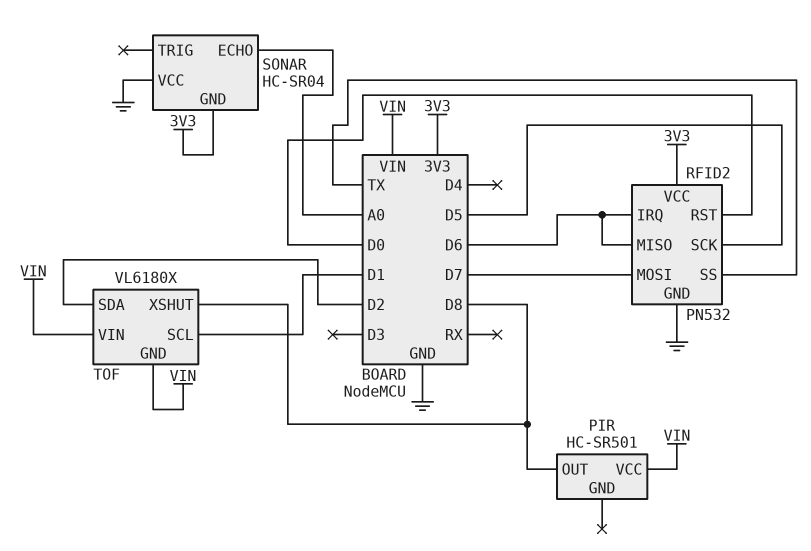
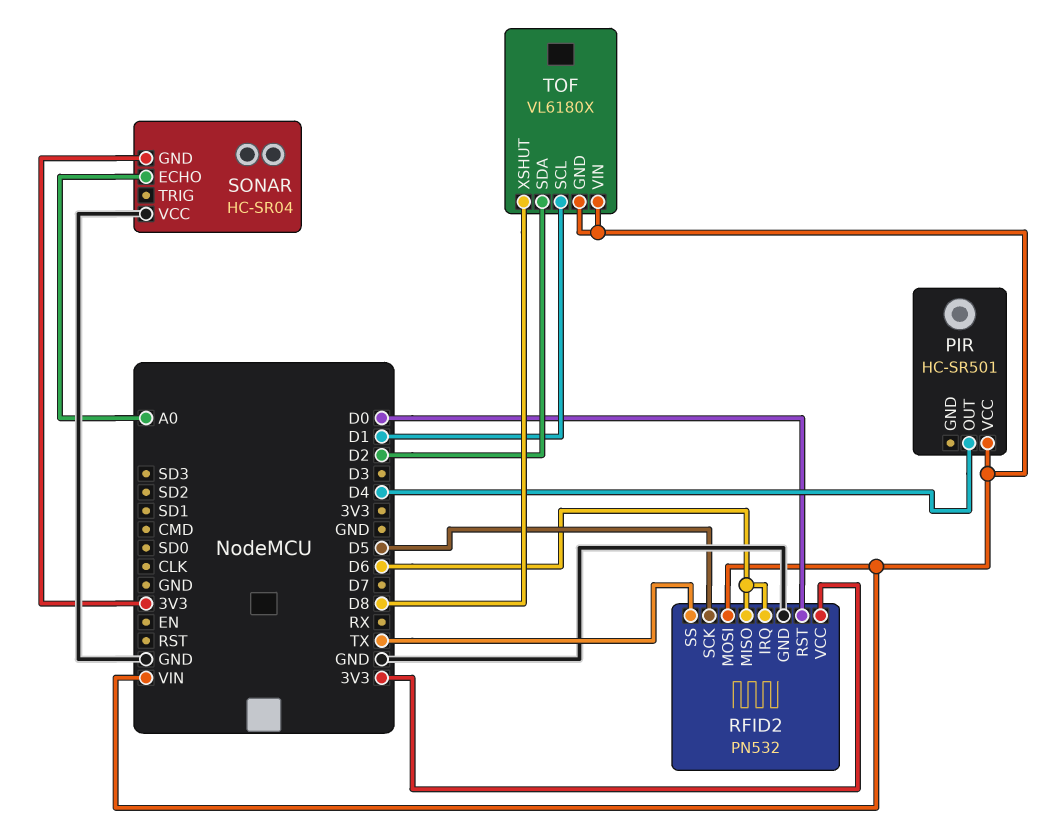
PIR pin OUT: D8 -> D4
RFID2 pin MOSI: D7 -> VIN

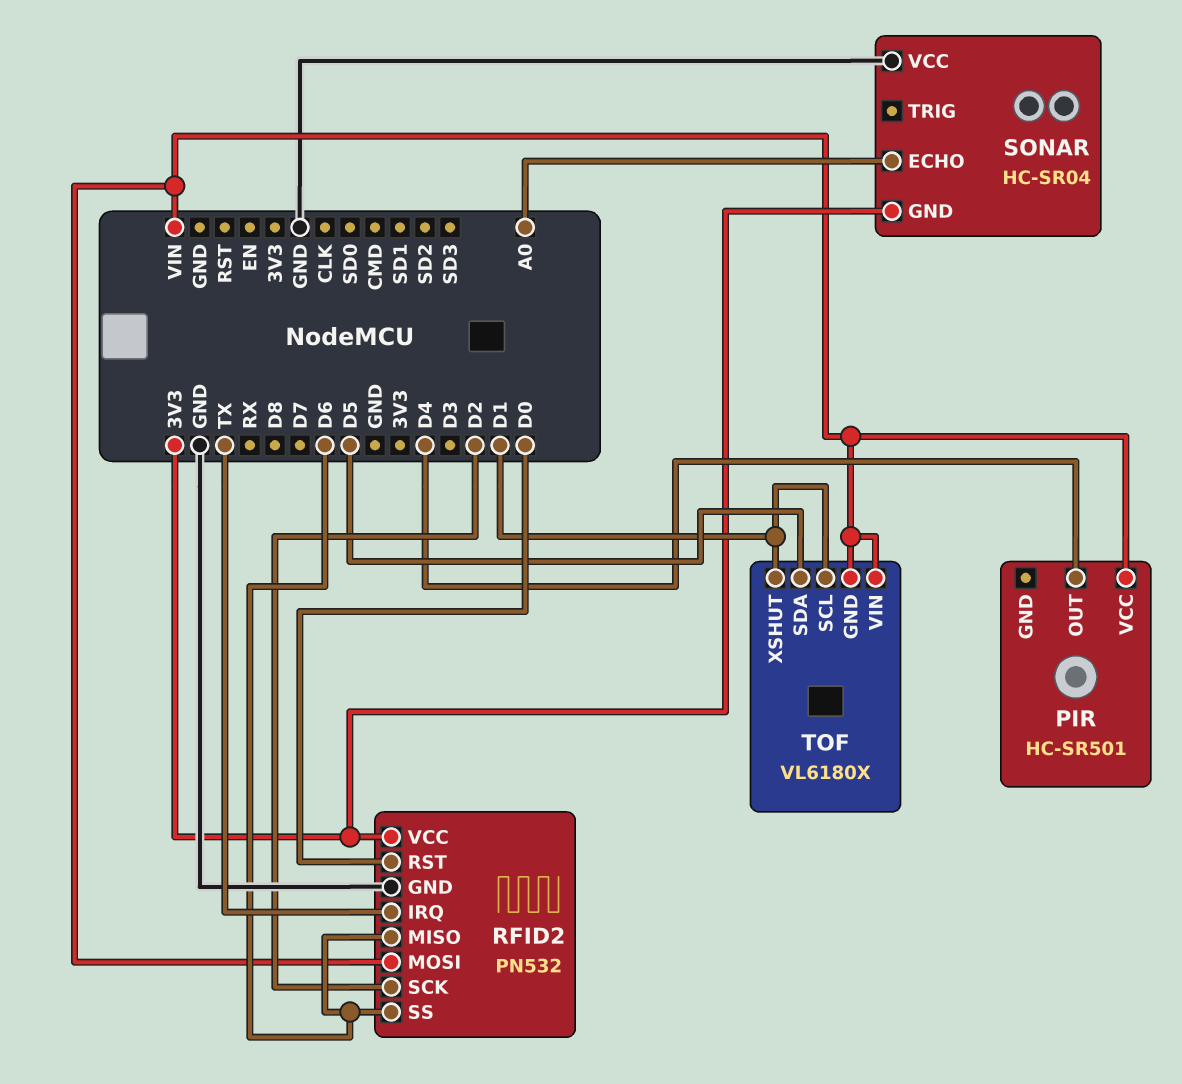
RFID2 pin IRQ: D6 -> TX
RFID2 pin SCK: D5 -> D2
RFID2 pin SS: TX -> D6
TOF pin SDA: D2 -> D5
TOF pin XSHUT: D8 -> D1

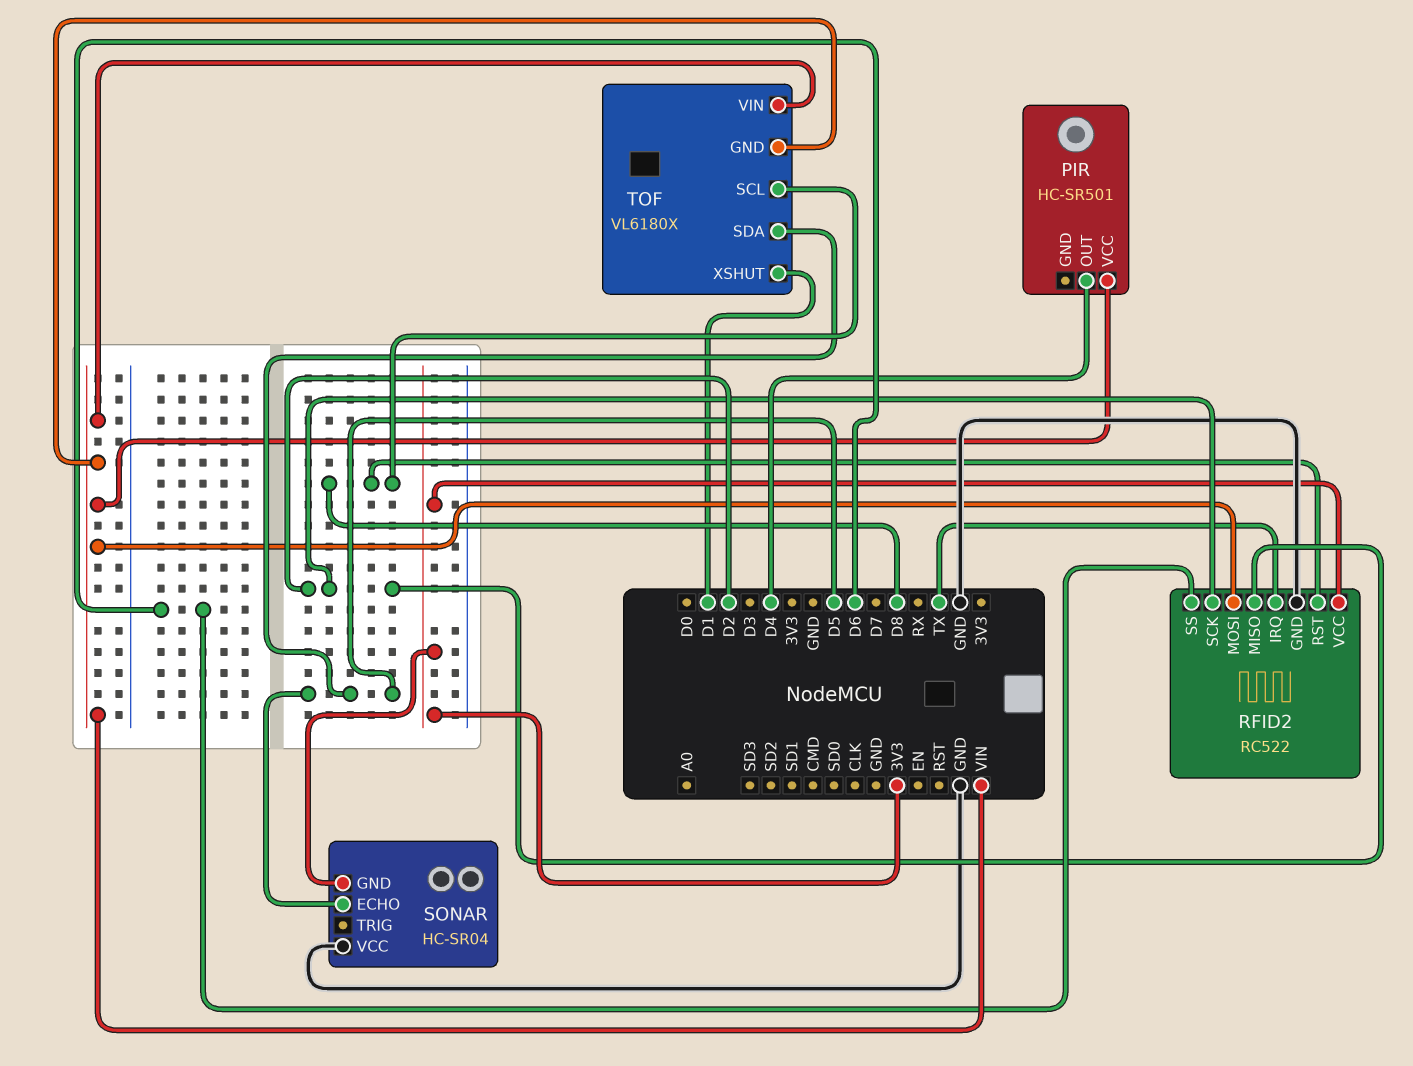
RFID2: PN532 -> RC522
RFID2 pin MISO: D6 -> D2
RFID2 pin RST: D0 -> D8
SONAR pin ECHO: A0 -> D5
TOF pin SCL: D1 -> D8

